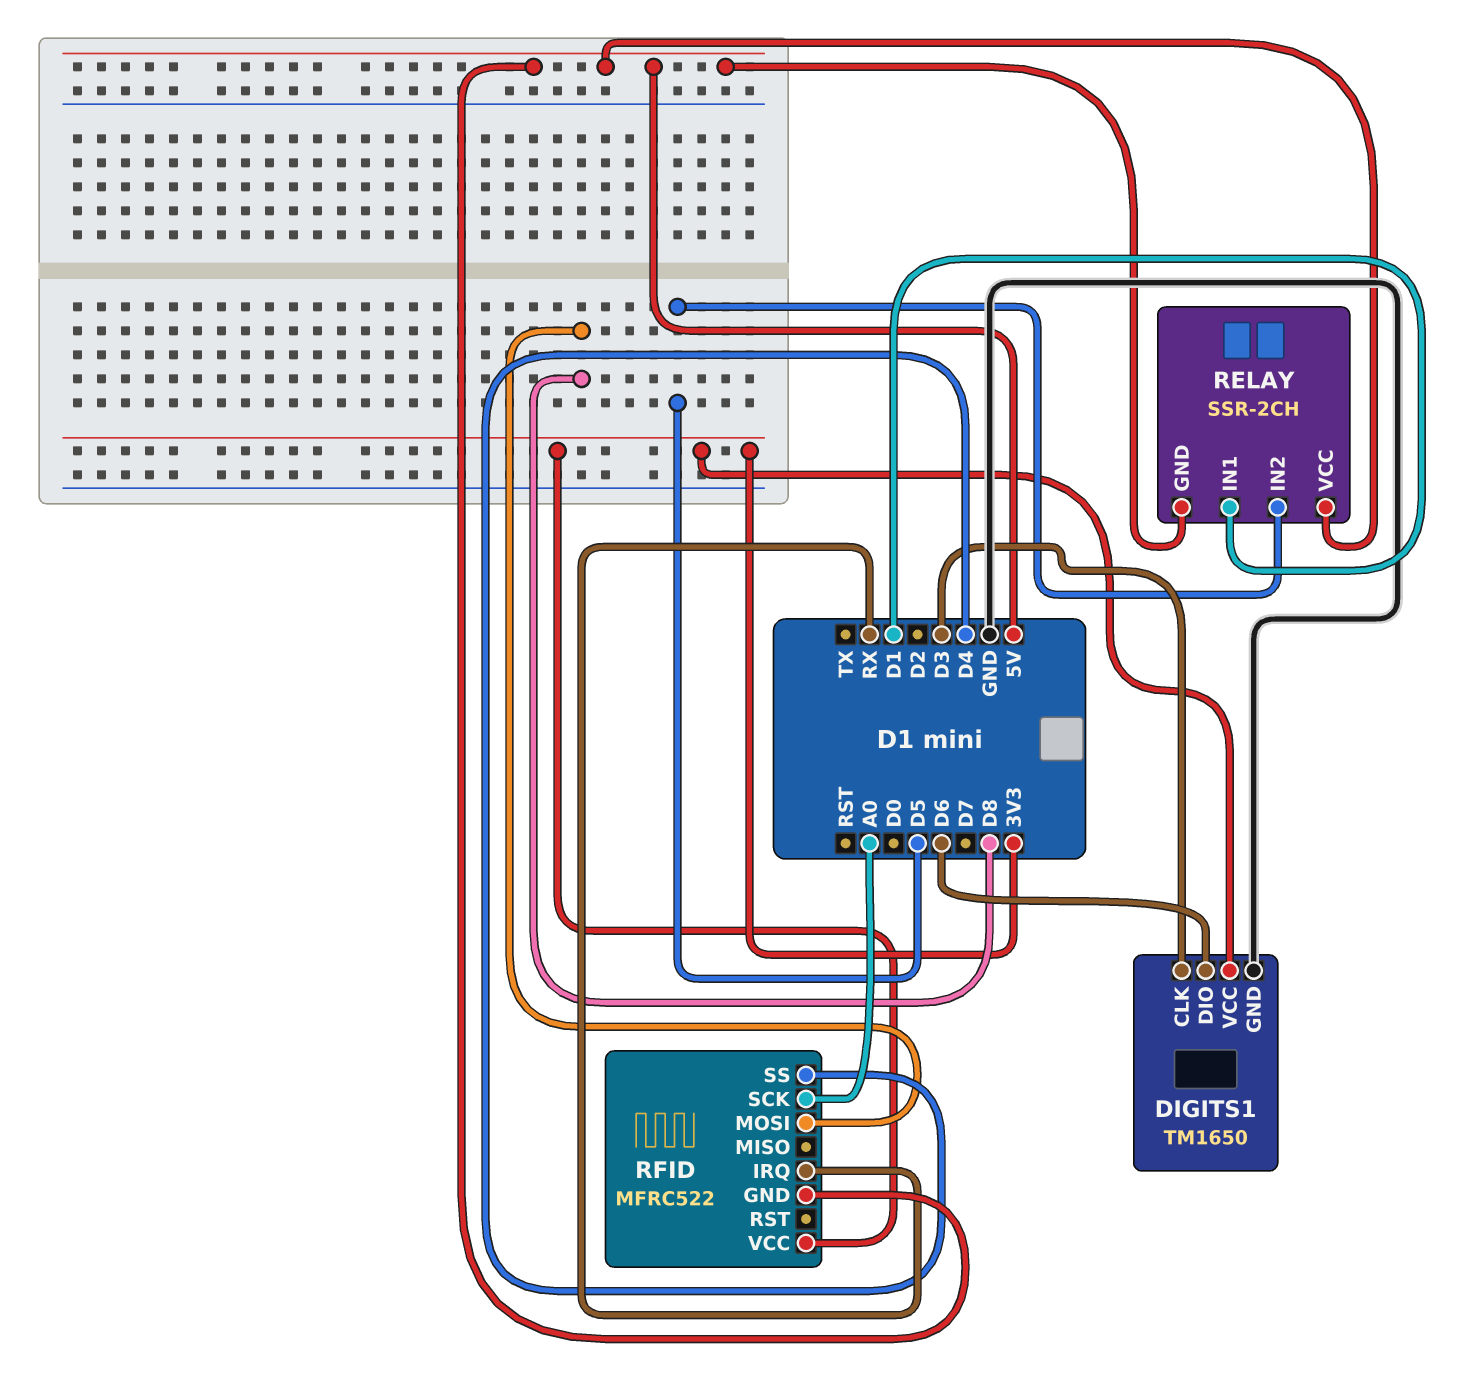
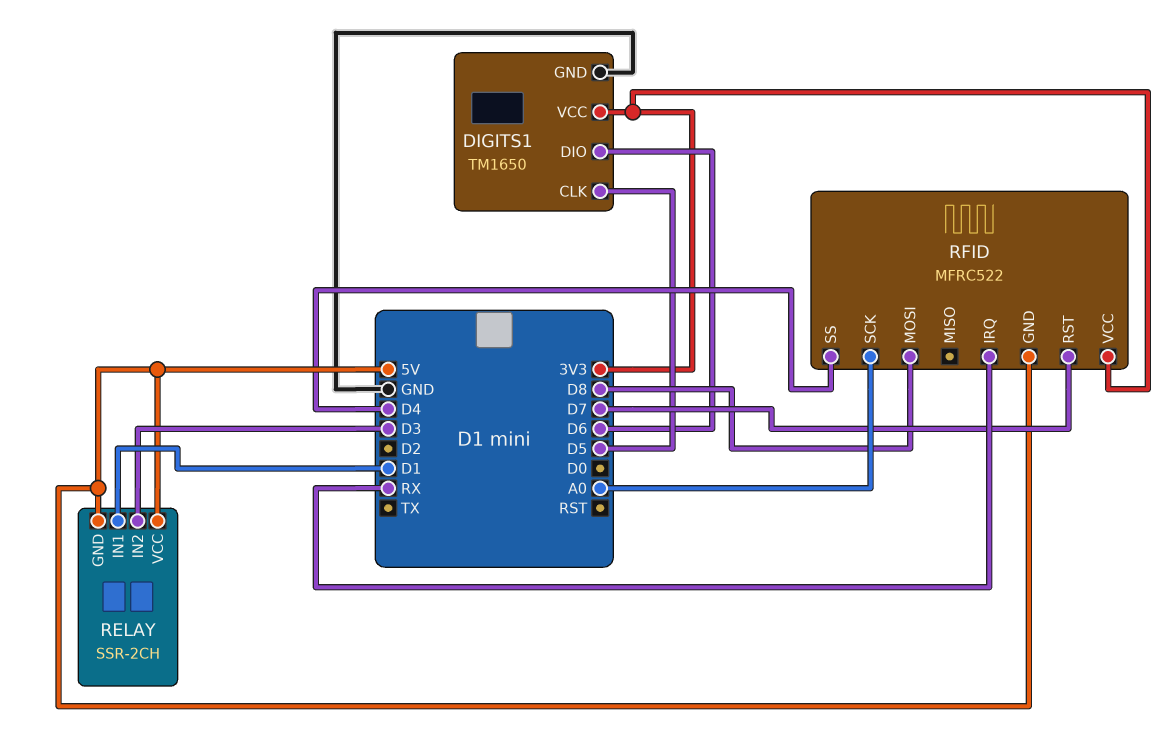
DIGITS1 pin CLK: D3 -> D5
RELAY pin IN2: D5 -> D3
RFID pin RST: none -> D7

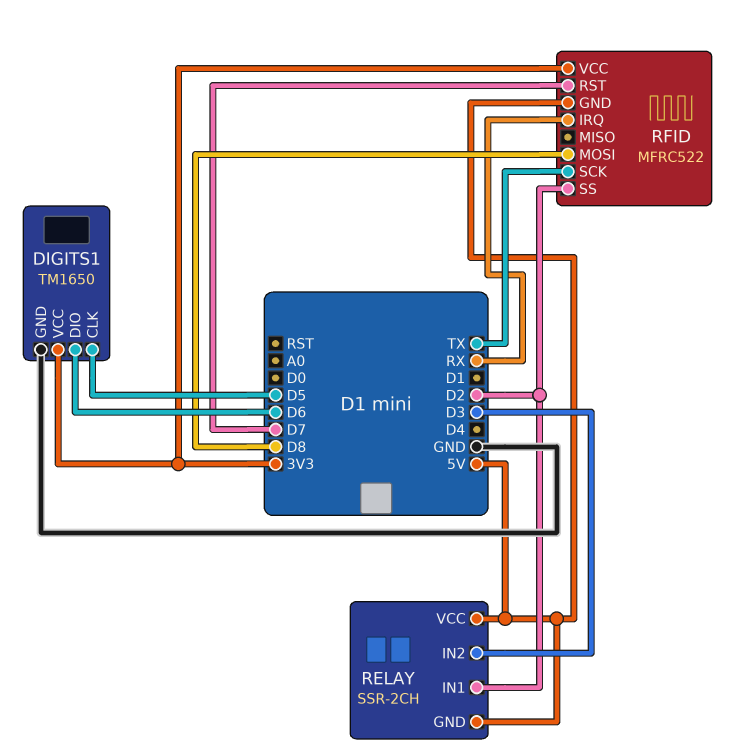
RELAY pin IN1: D1 -> D2
RFID pin SCK: A0 -> TX
RFID pin SS: D4 -> D2

